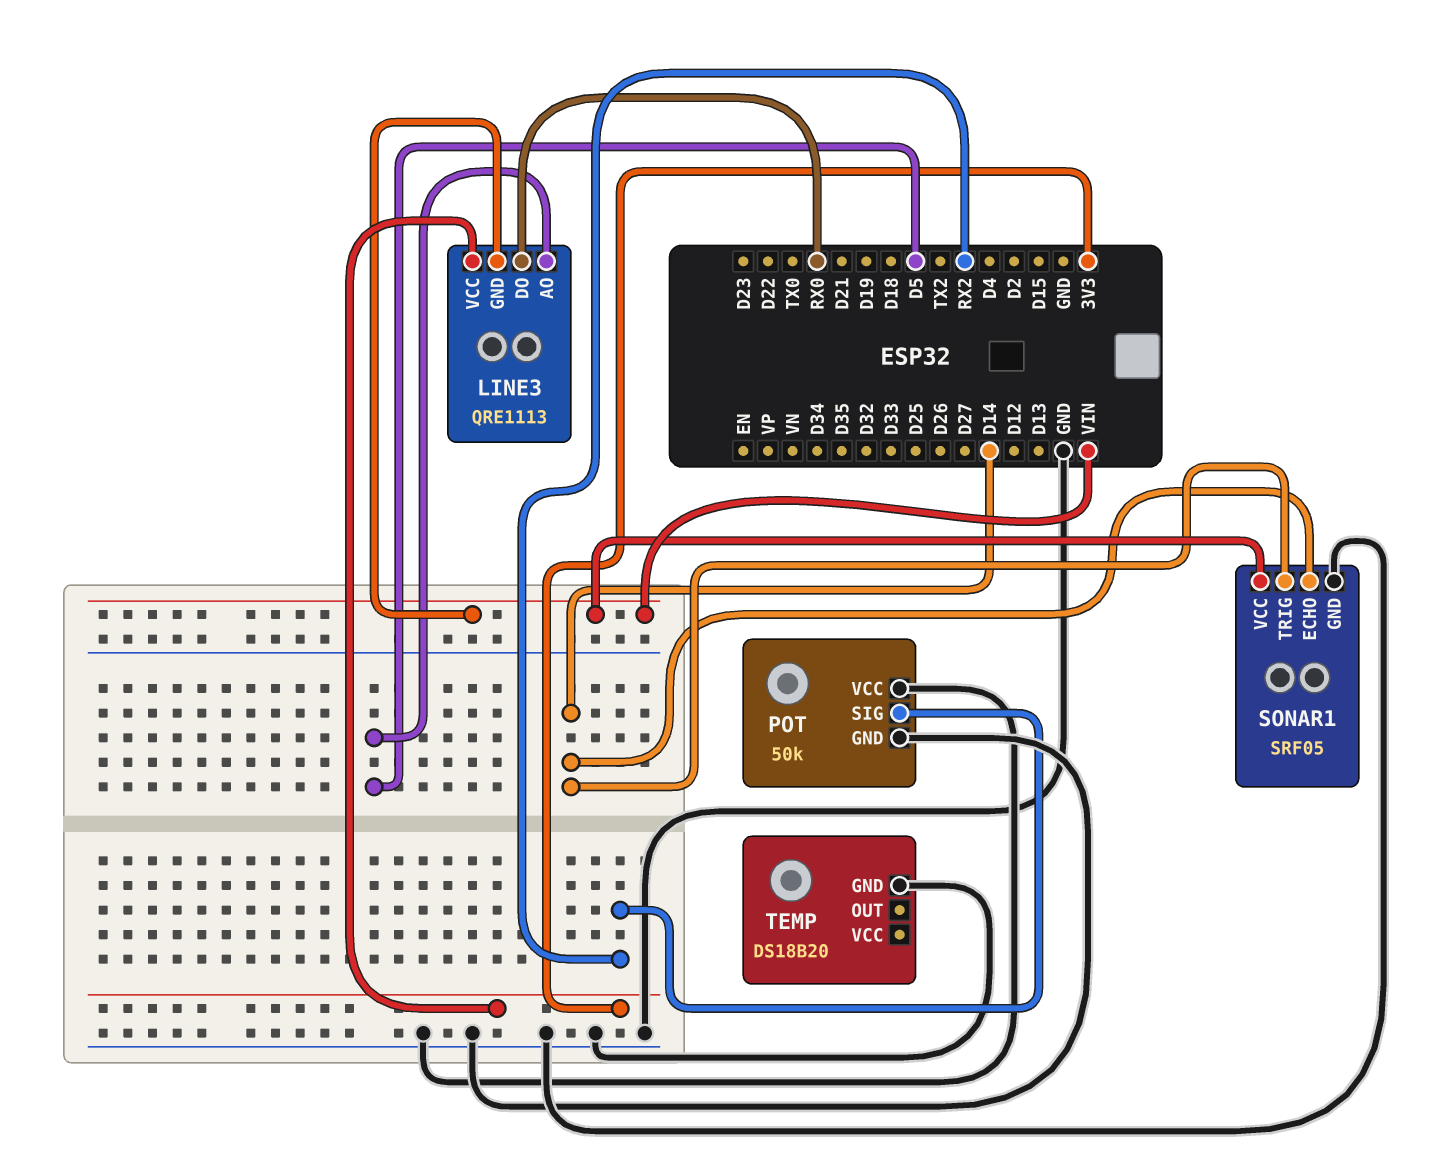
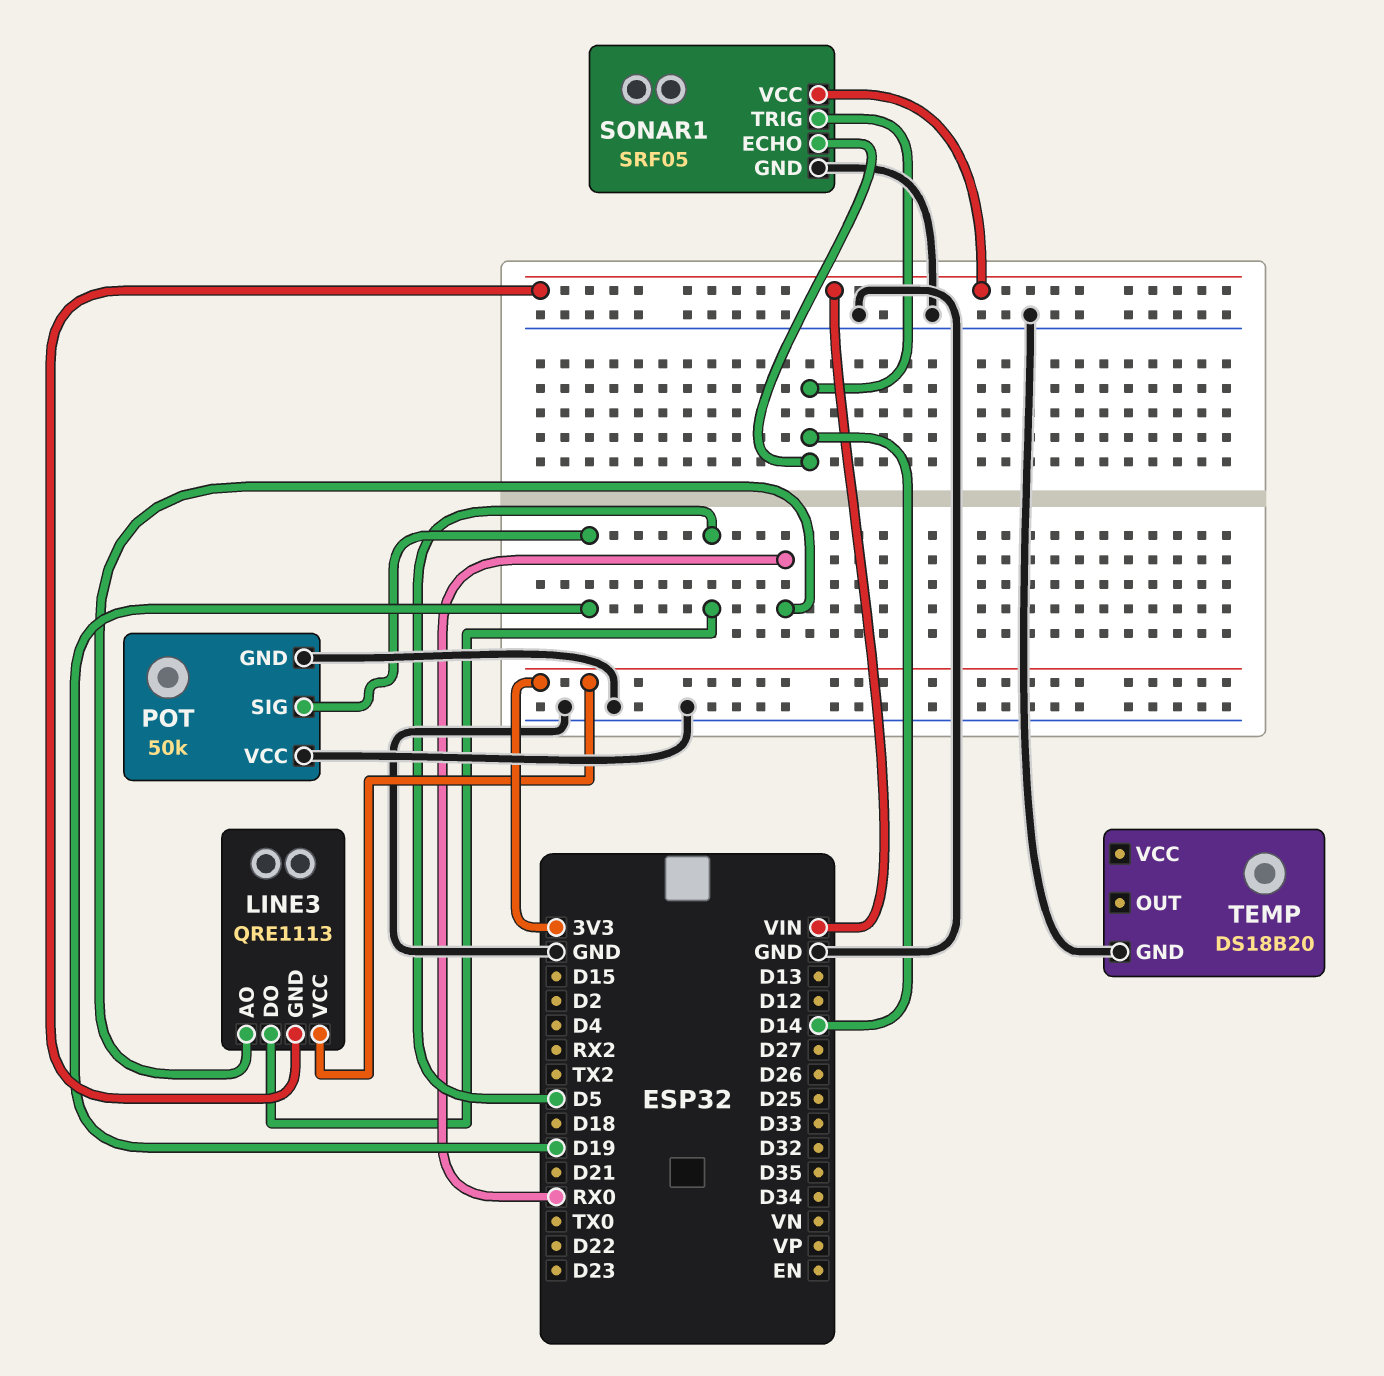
LINE3 pin AO: D5 -> RX0
LINE3 pin DO: RX0 -> D5
POT pin SIG: RX2 -> D19

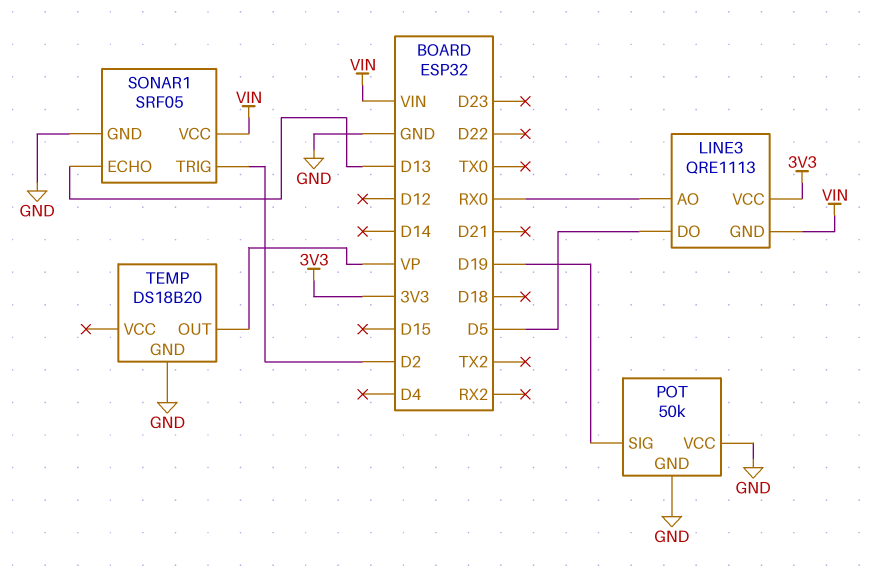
SONAR1 pin ECHO: D14 -> D13
SONAR1 pin TRIG: D14 -> D2
TEMP pin OUT: none -> VP

